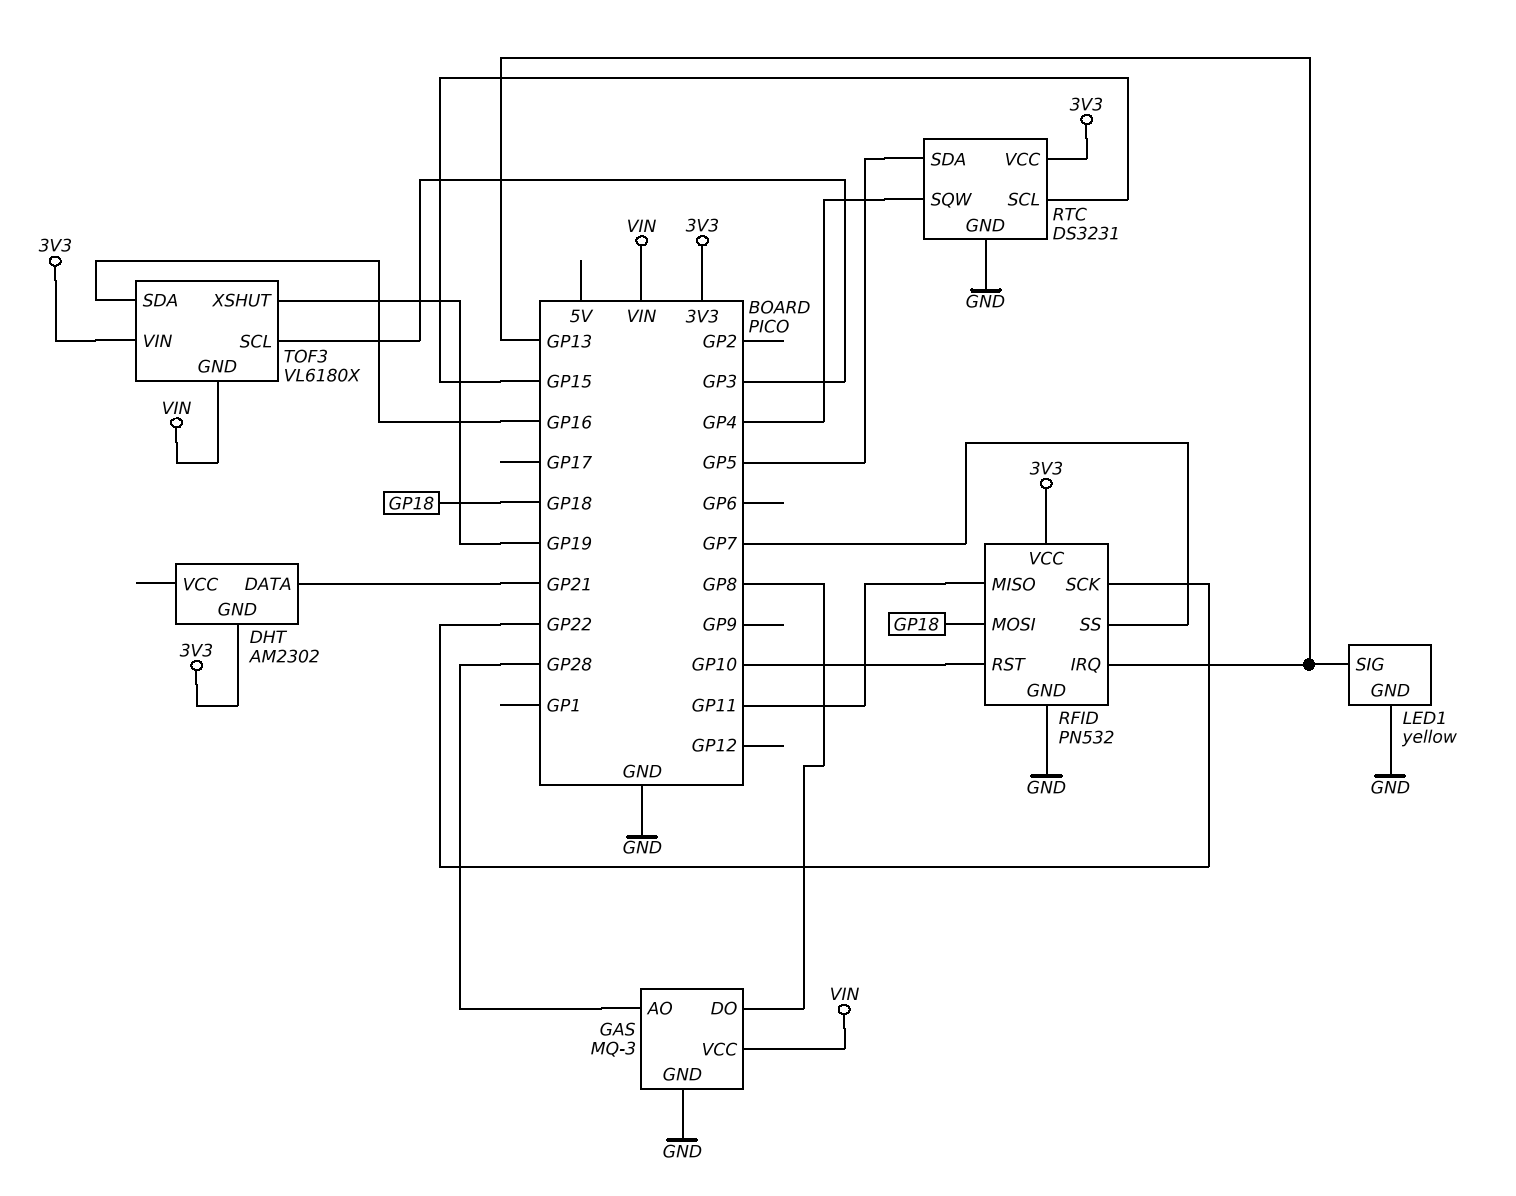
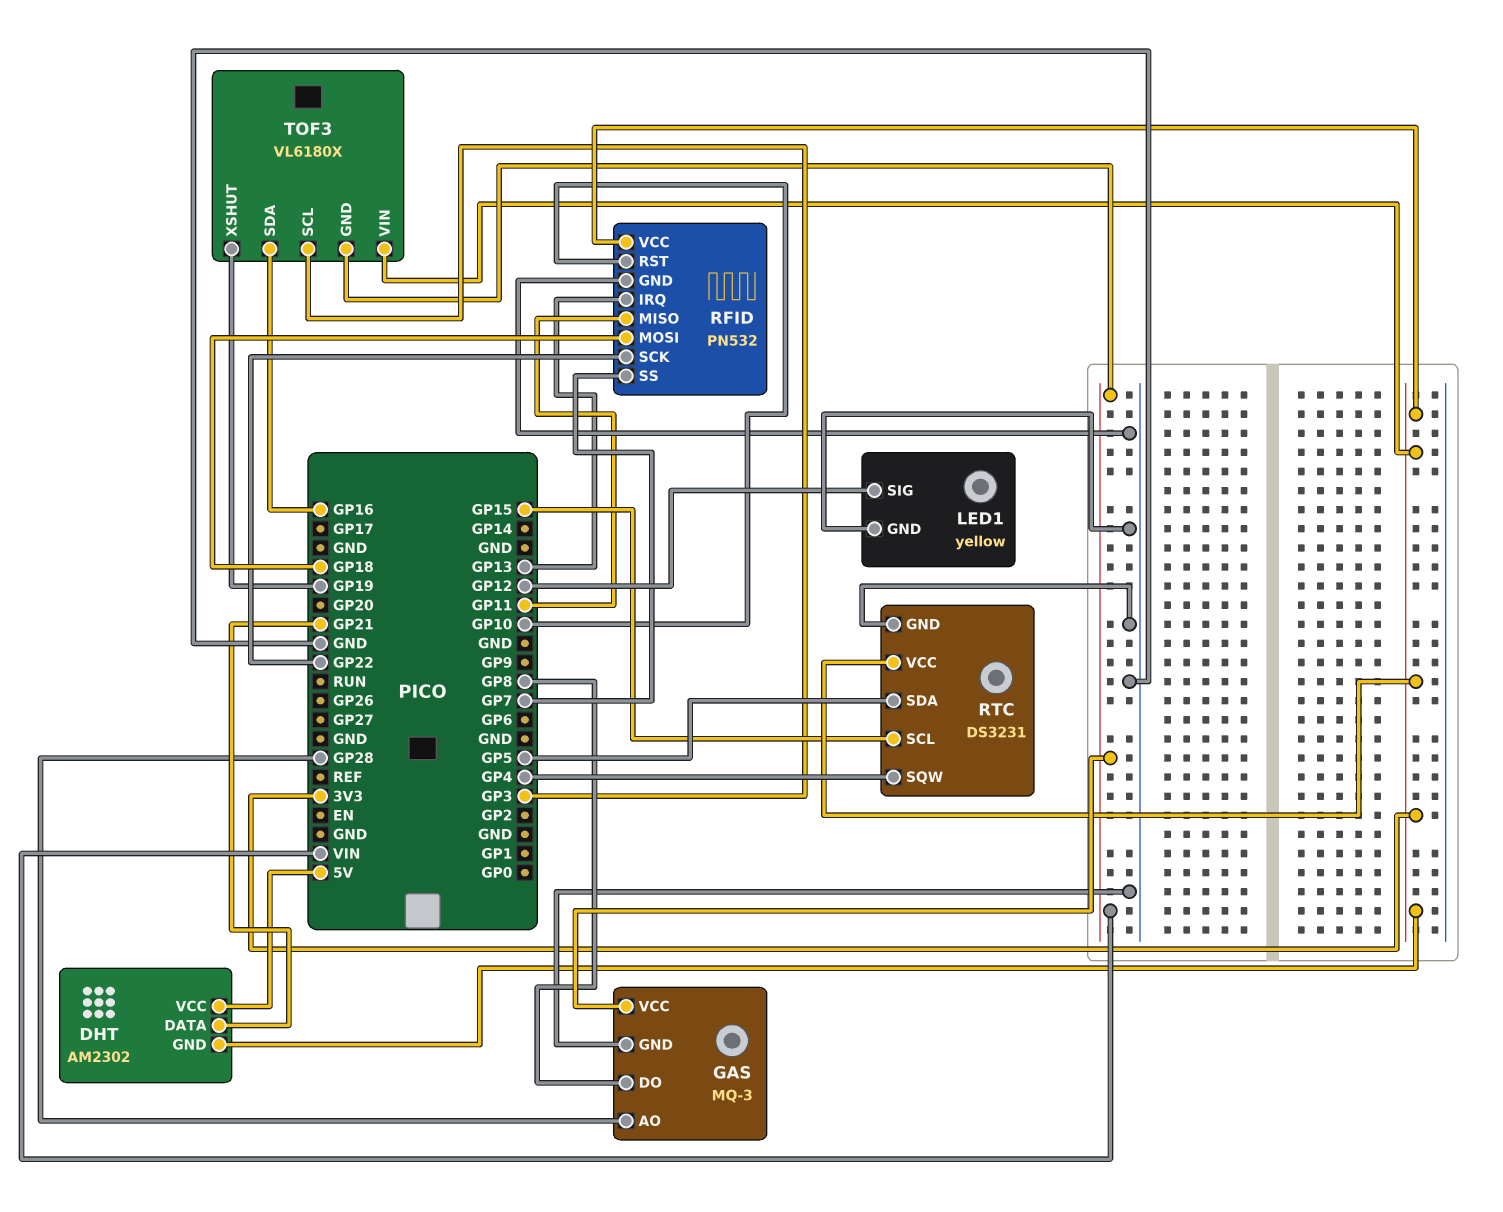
DHT pin VCC: none -> 5V
LED1 pin SIG: GP13 -> GP12

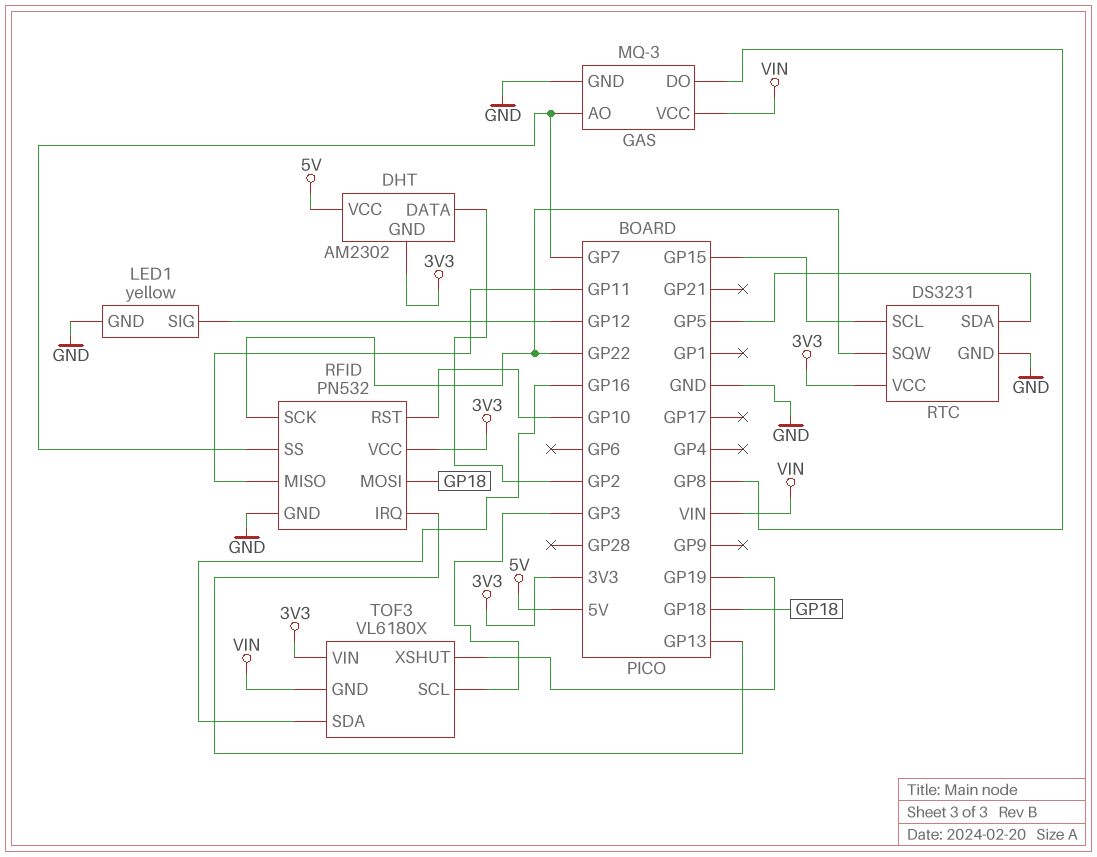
DHT pin DATA: GP21 -> GP2
GAS pin AO: GP28 -> GP7
RTC pin SQW: GP4 -> GP22

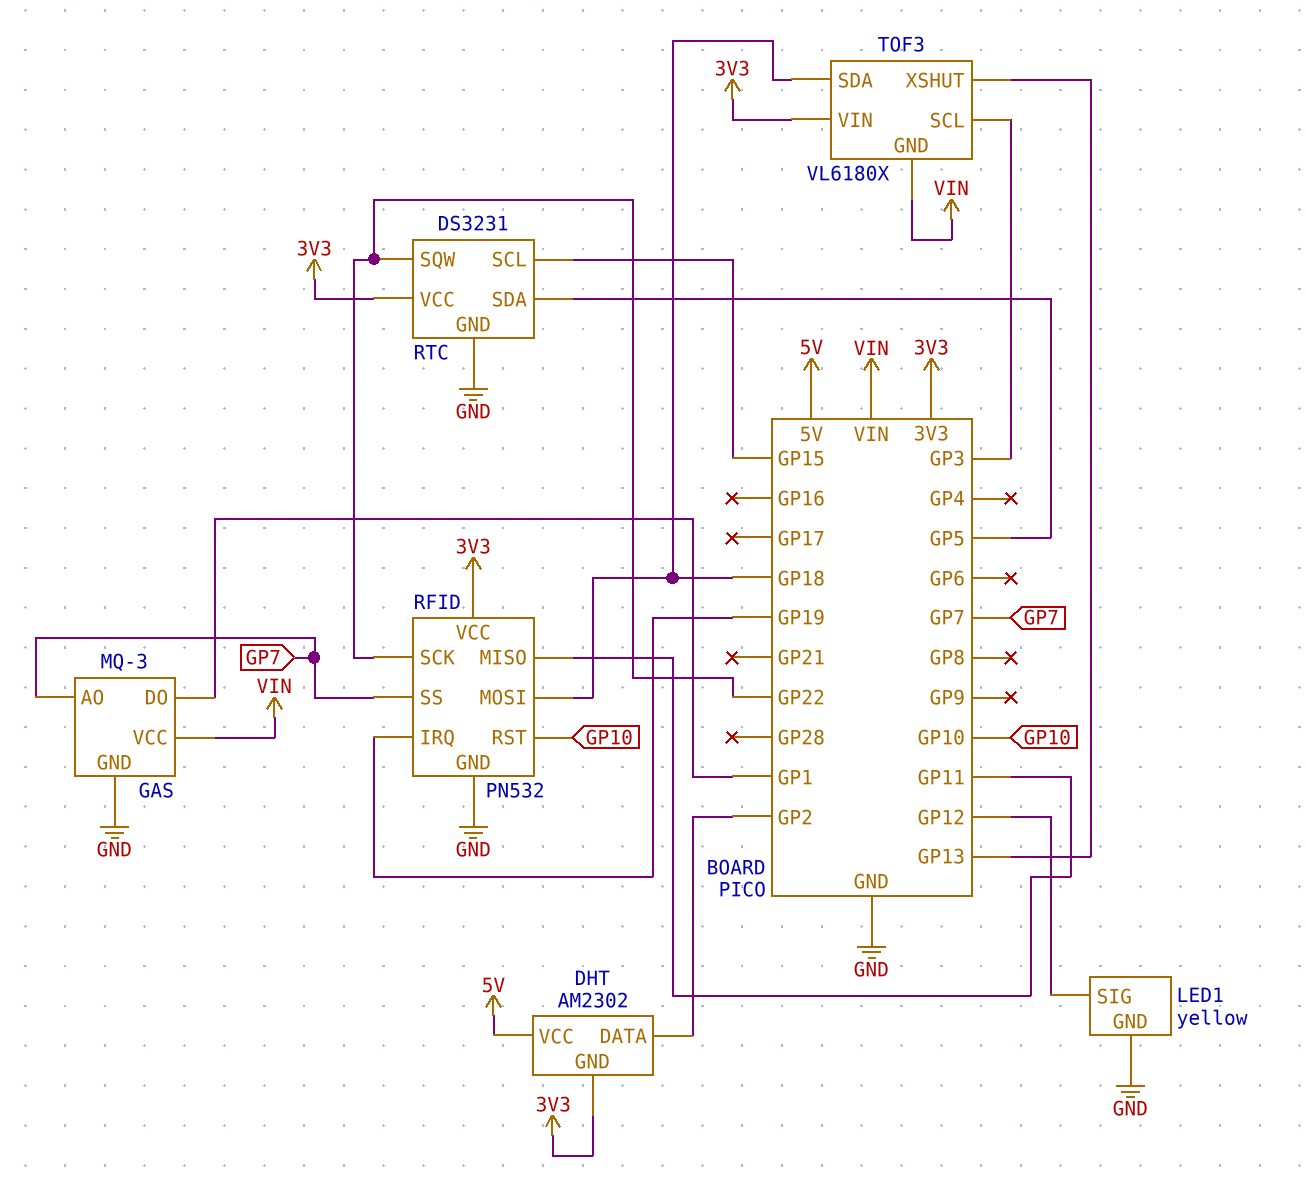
GAS pin DO: GP8 -> GP1
RFID pin IRQ: GP13 -> GP19
TOF3 pin SDA: GP16 -> GP18
TOF3 pin XSHUT: GP19 -> GP13

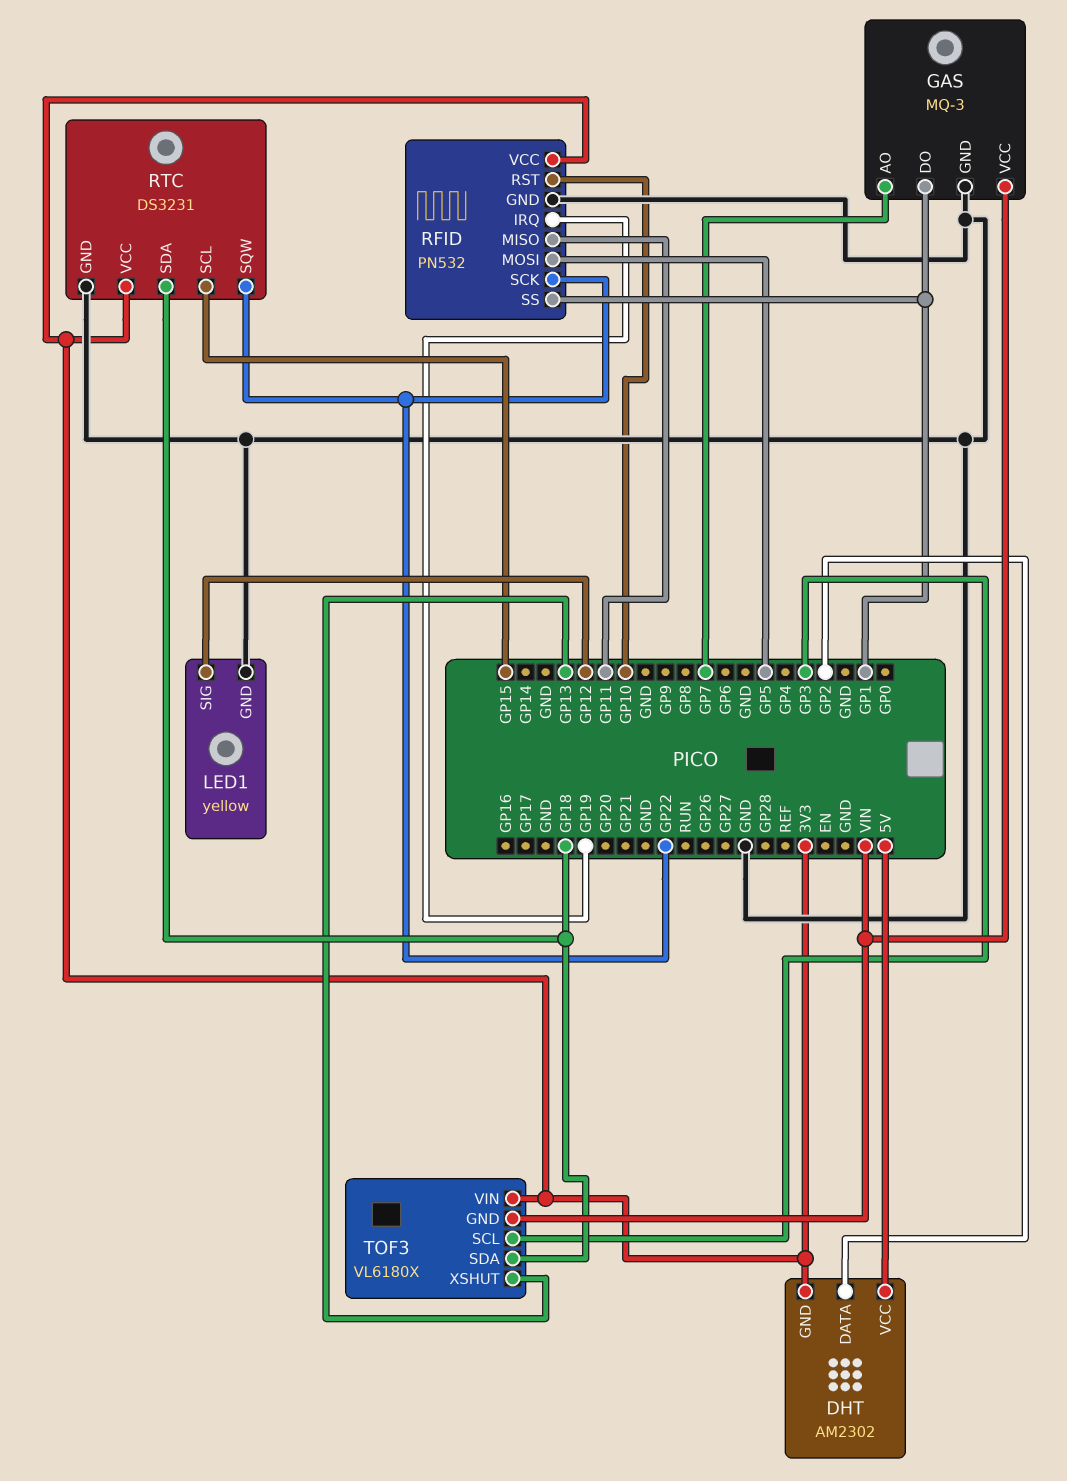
RFID pin MOSI: GP18 -> GP5
RFID pin SS: GP7 -> GP1
RTC pin SDA: GP5 -> GP18

